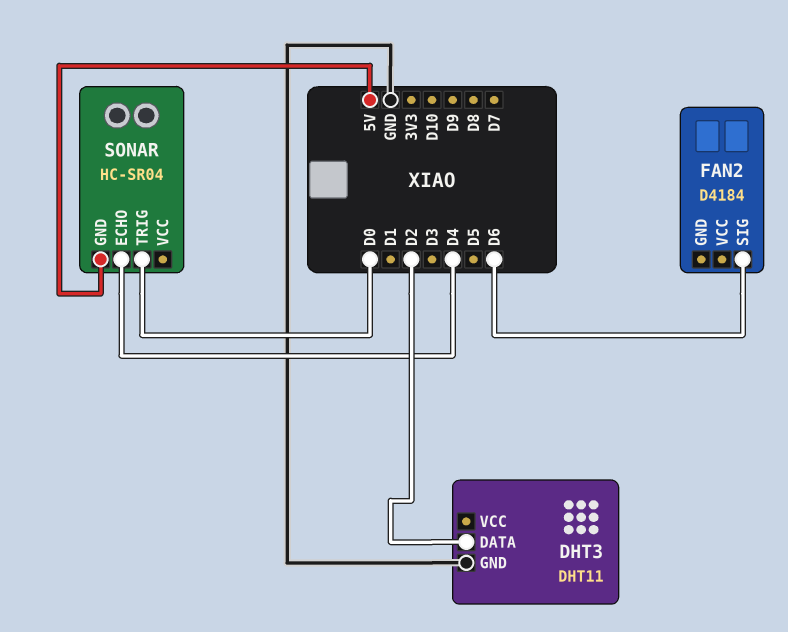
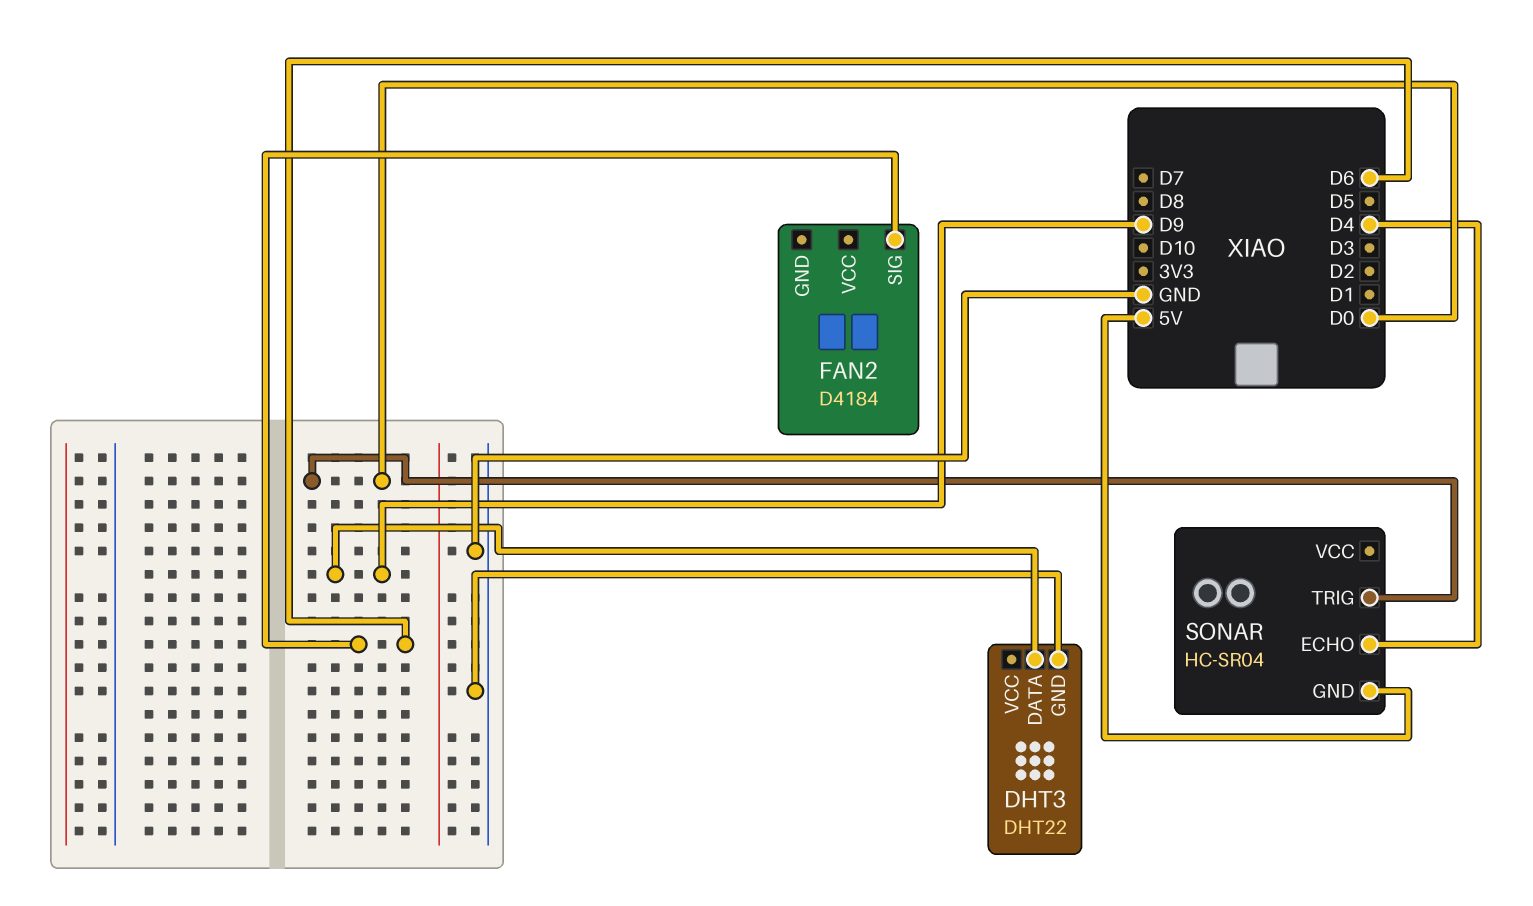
DHT3: DHT11 -> DHT22
DHT3 pin DATA: D2 -> D9

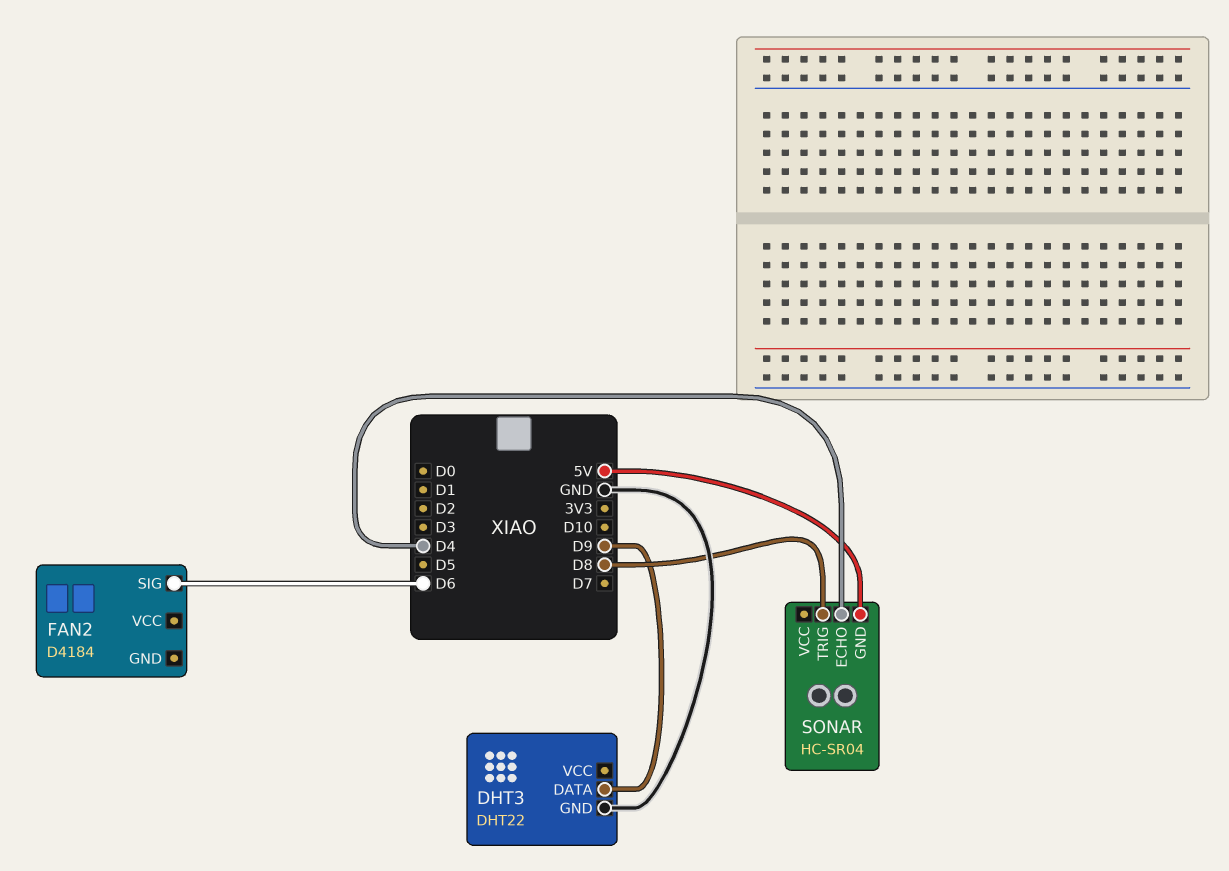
SONAR pin TRIG: D0 -> D8

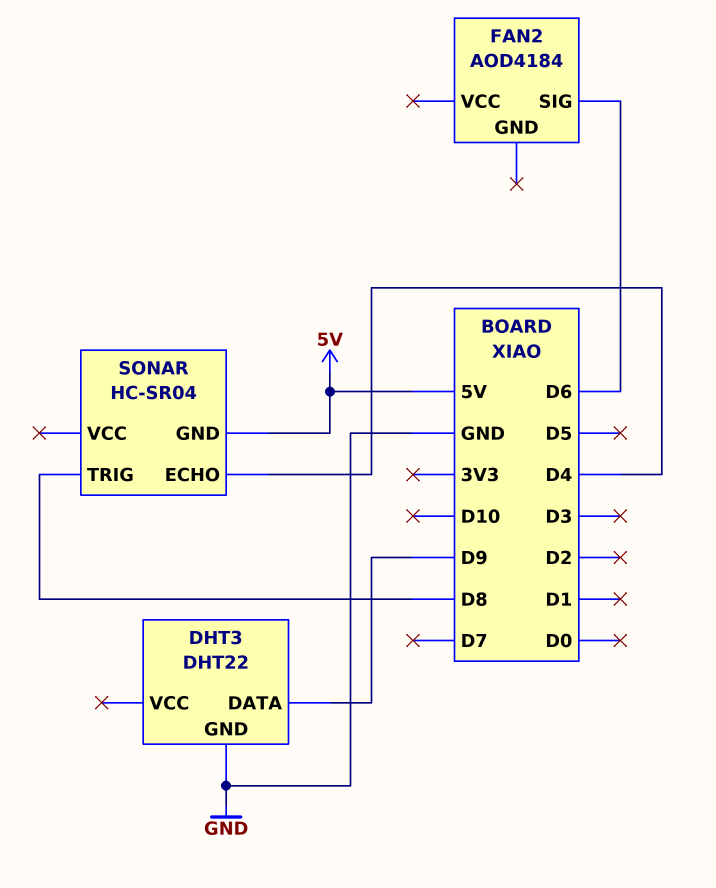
FAN2: D4184 -> AOD4184

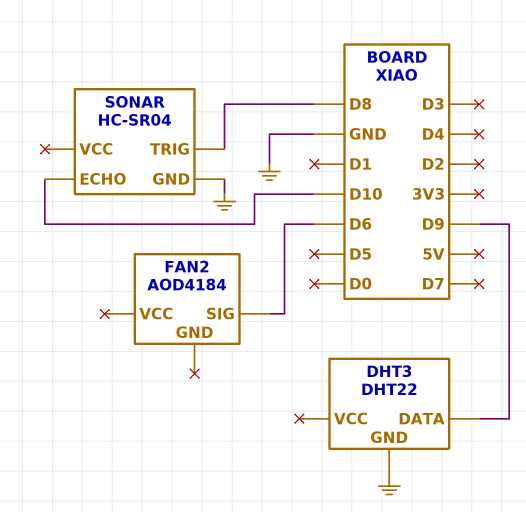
SONAR pin ECHO: D4 -> D10
SONAR pin GND: 5V -> GND

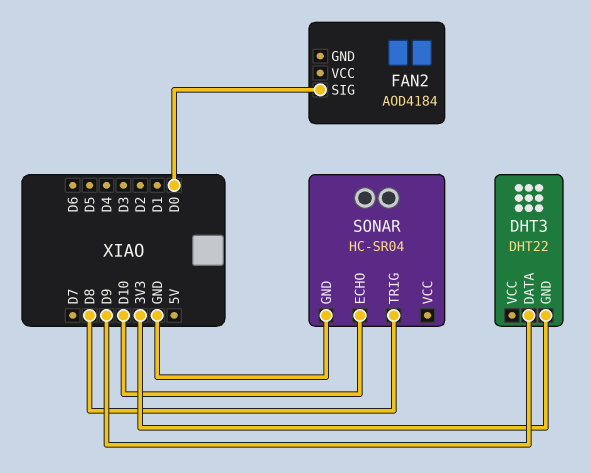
DHT3 pin GND: GND -> 3V3
FAN2 pin SIG: D6 -> D0

